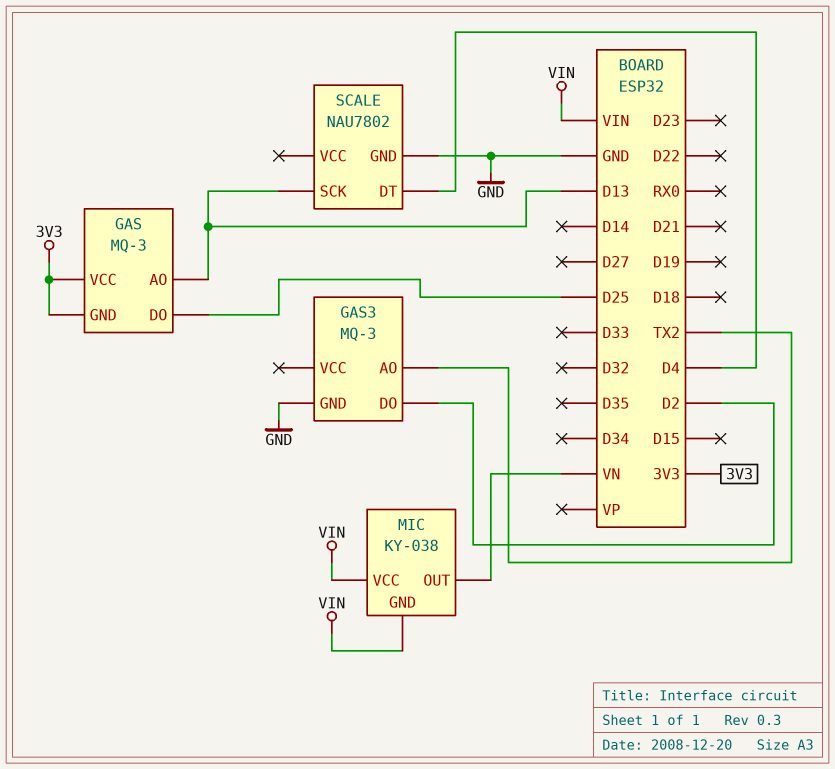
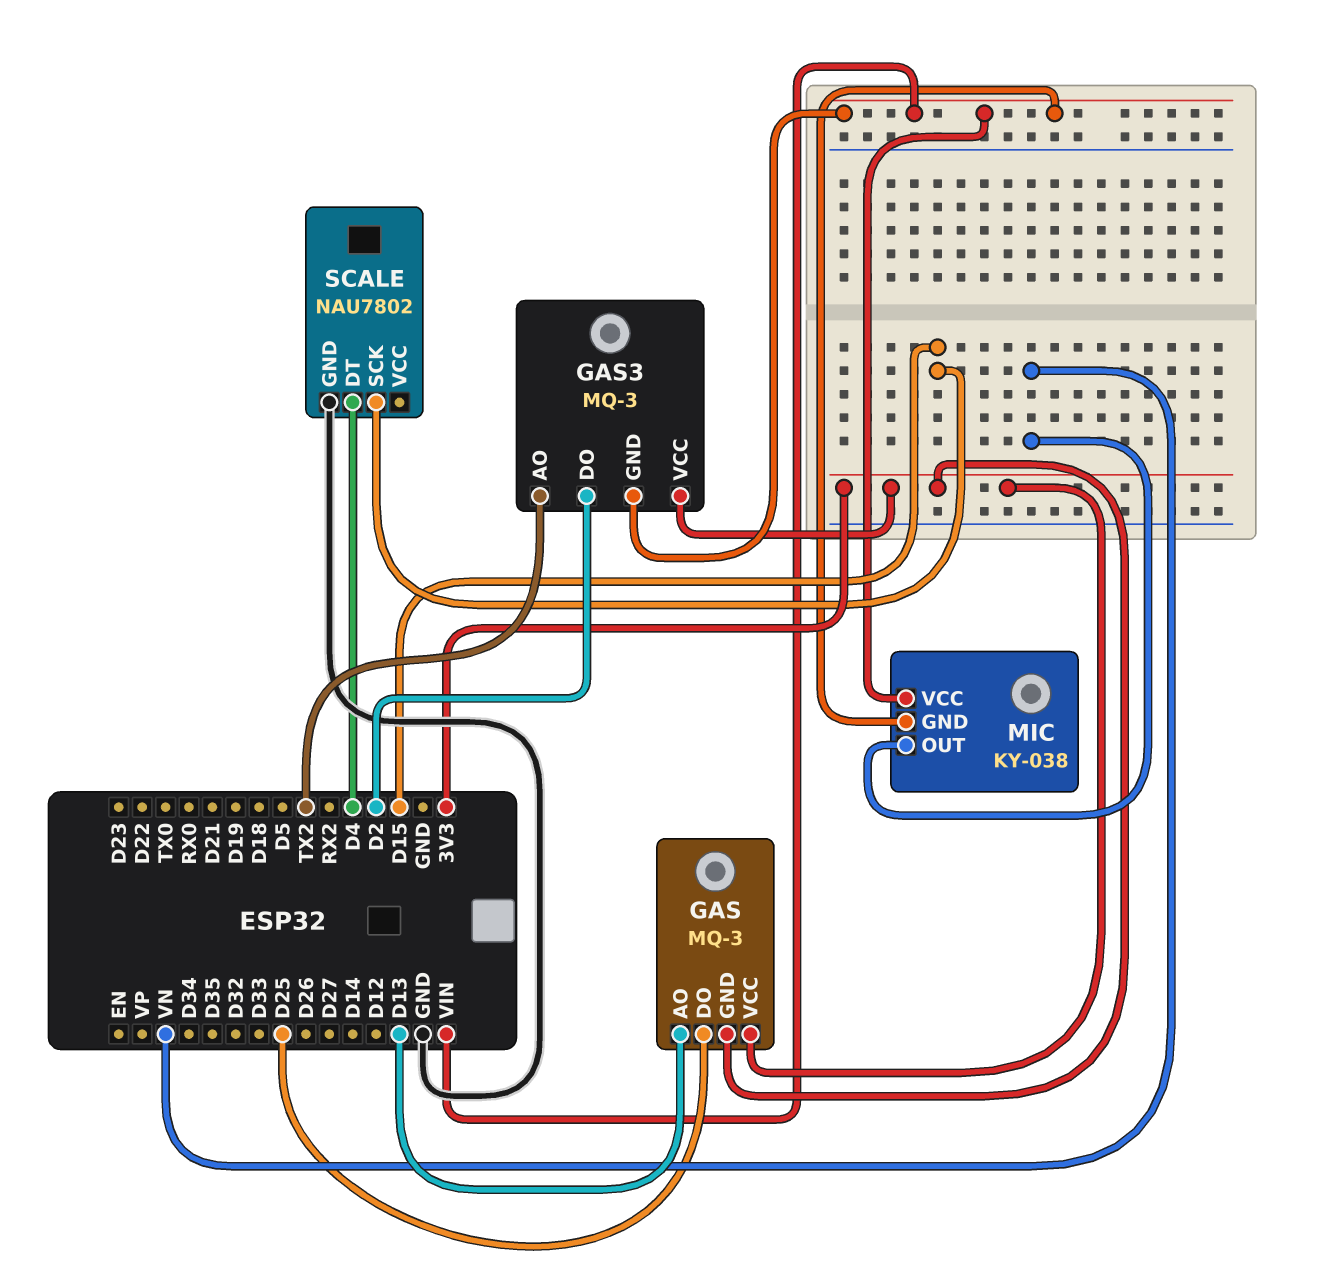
GAS3 pin GND: GND -> VIN
GAS3 pin VCC: none -> 3V3
SCALE pin SCK: D13 -> D15

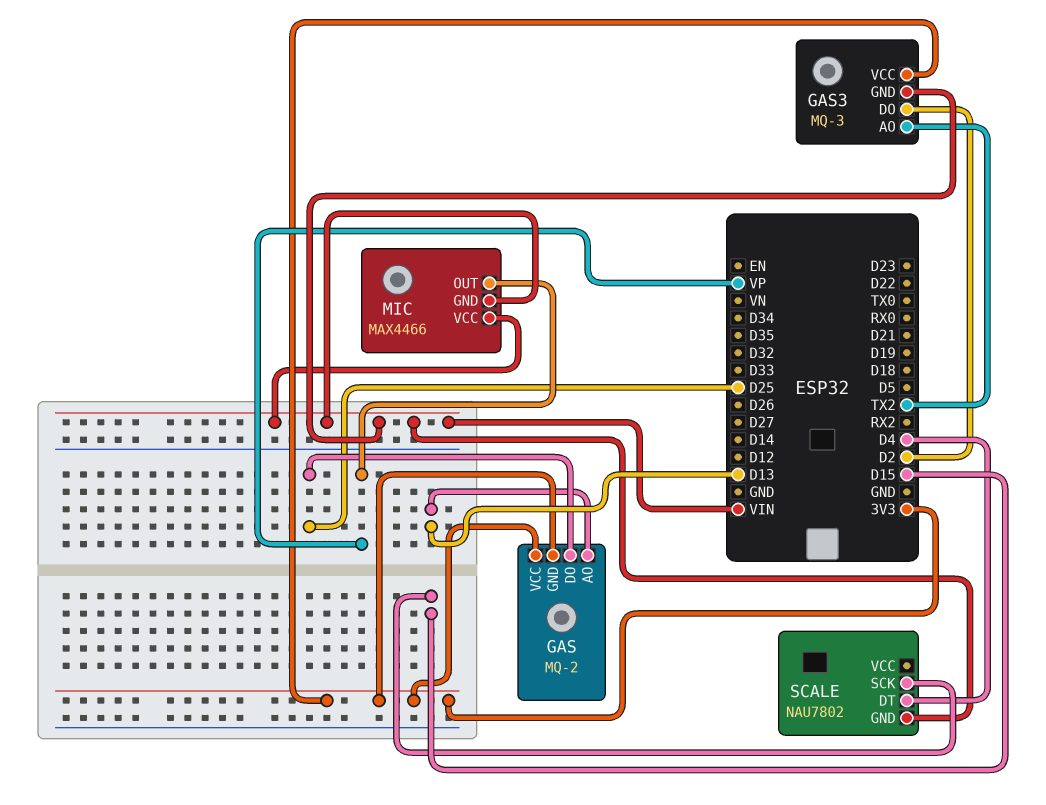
GAS: MQ-3 -> MQ-2
MIC: KY-038 -> MAX4466
MIC pin OUT: VN -> VP
SCALE pin GND: GND -> VIN

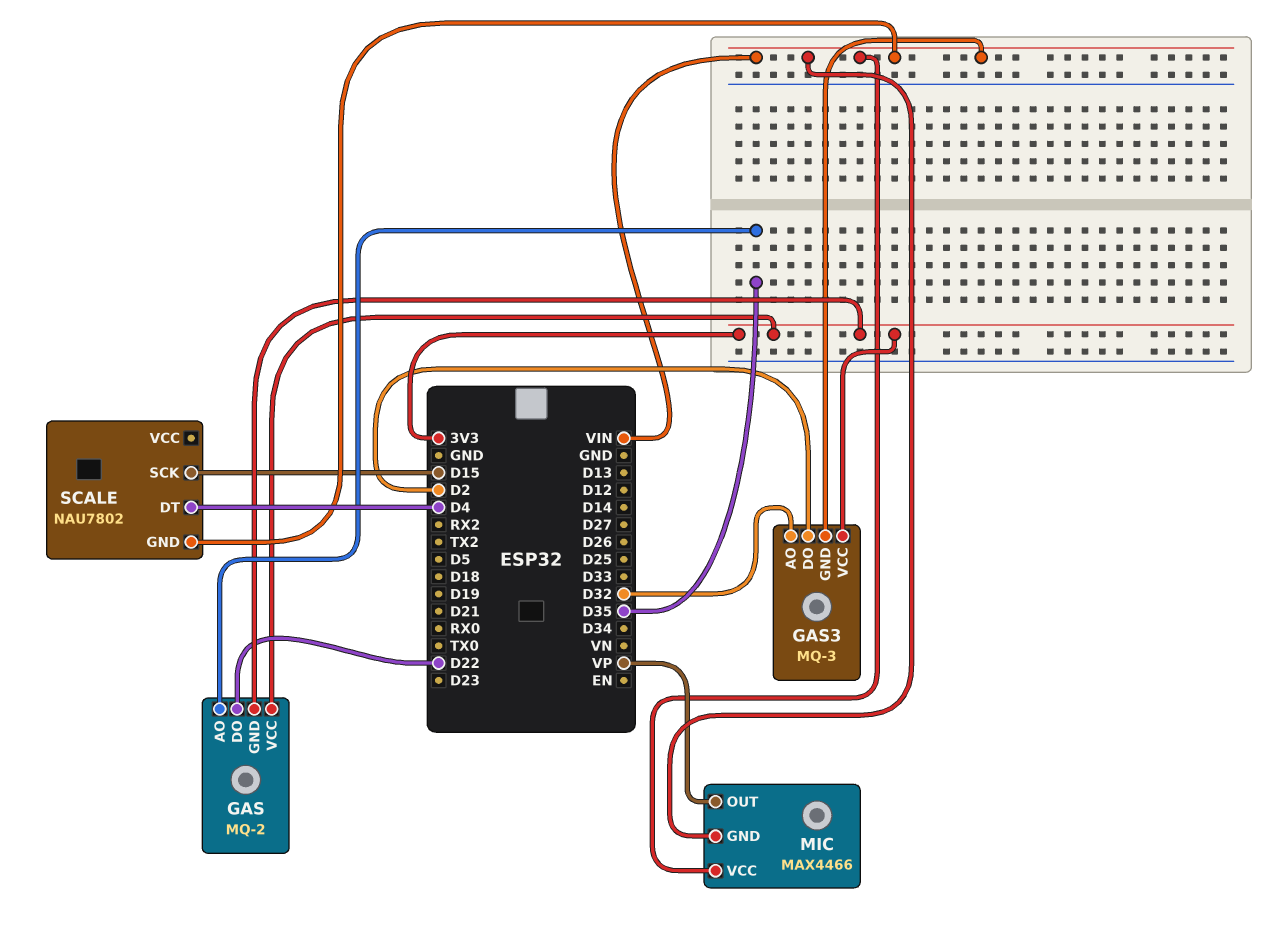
GAS pin AO: D13 -> D35
GAS pin DO: D25 -> D22
GAS3 pin AO: TX2 -> D32

